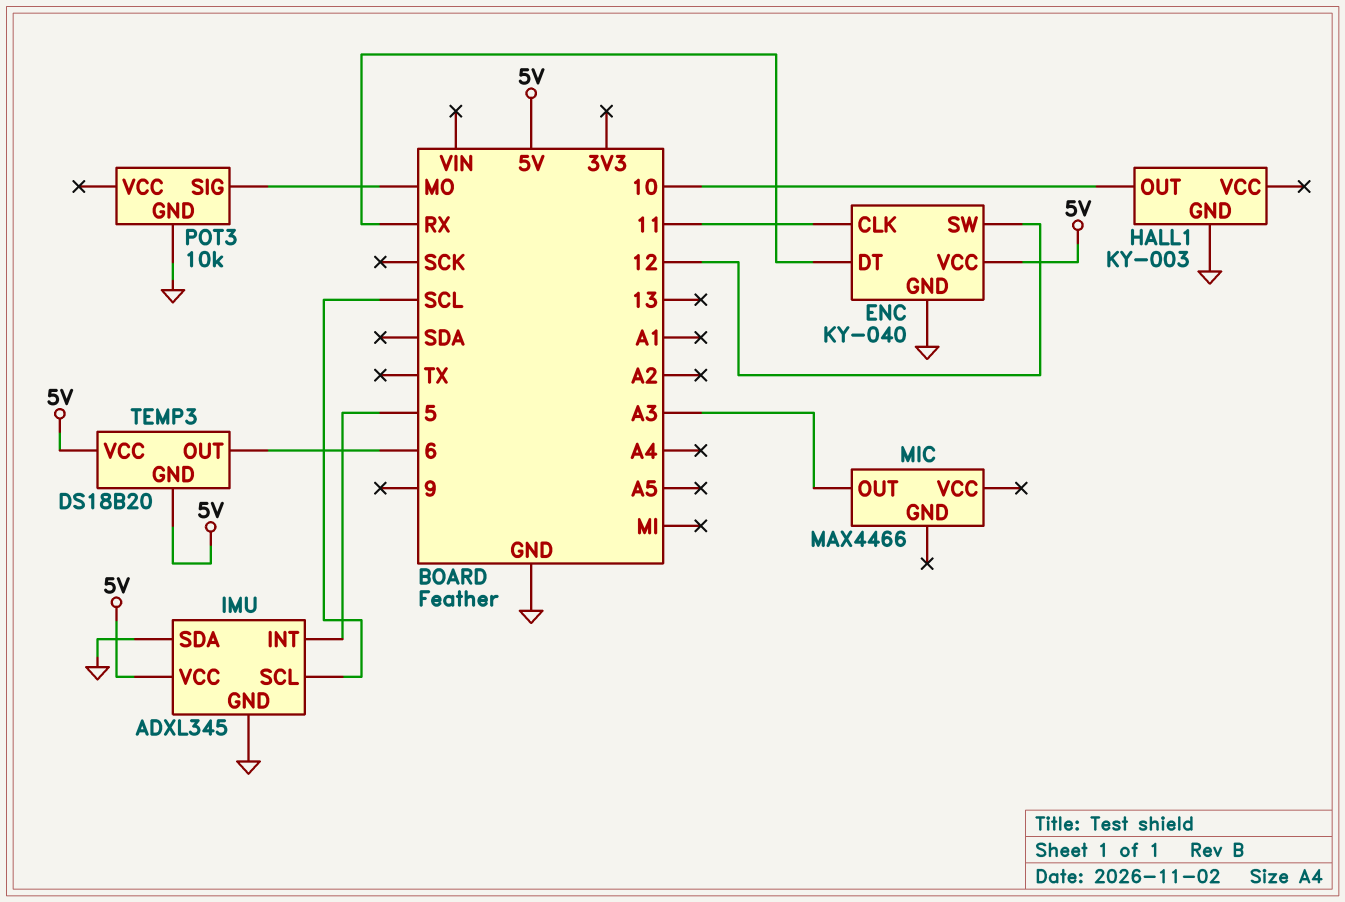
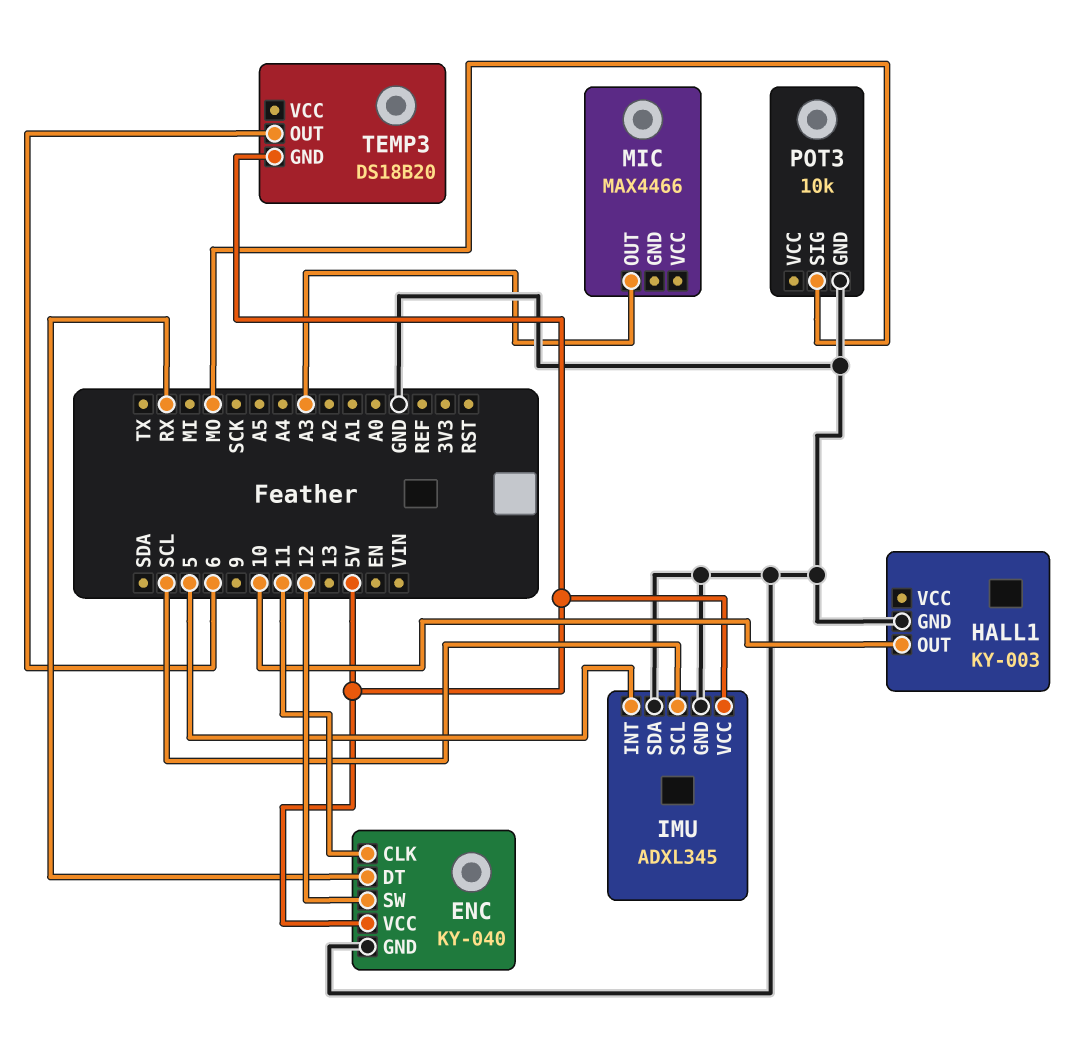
TEMP3 pin VCC: 5V -> none

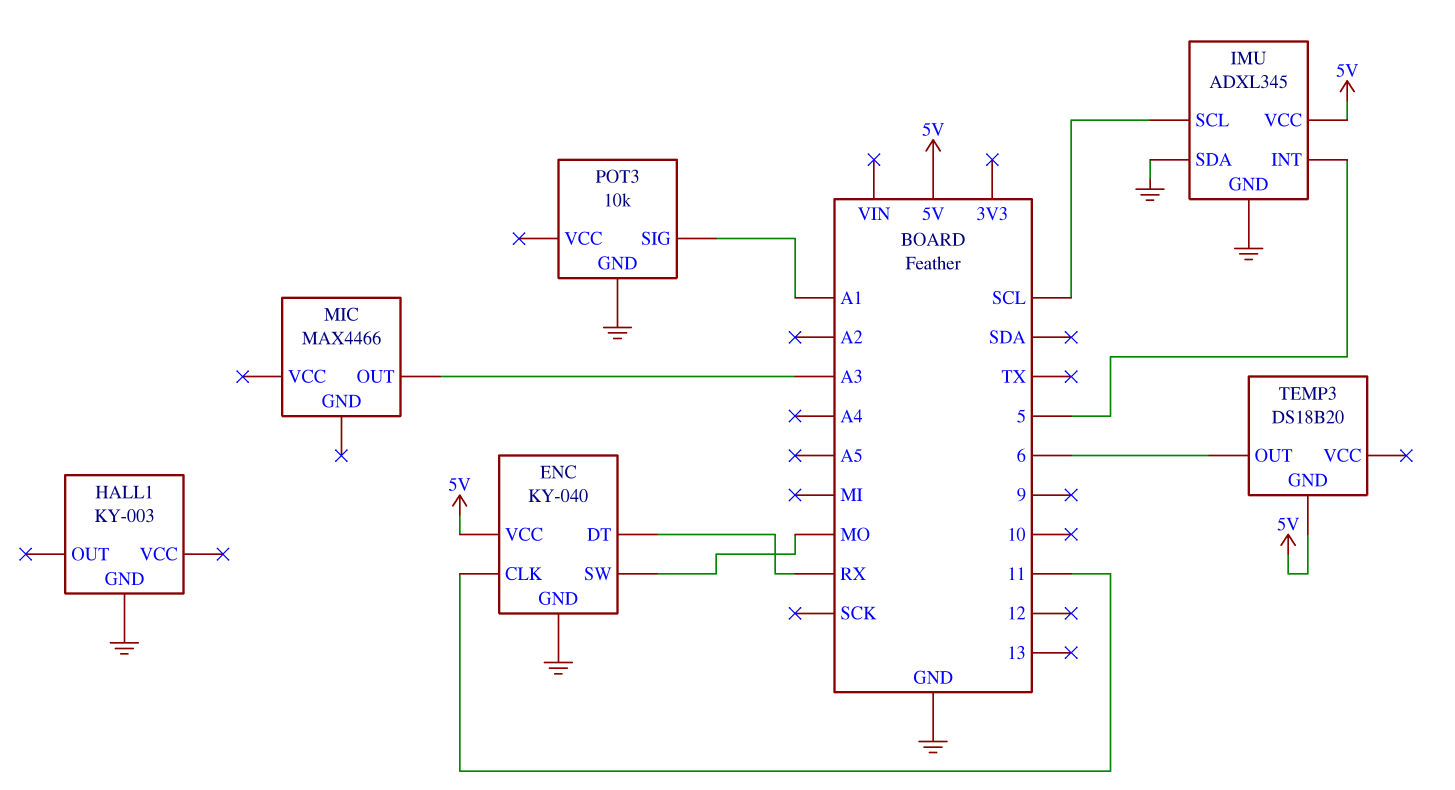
ENC pin SW: 12 -> MO
HALL1 pin OUT: 10 -> none
POT3 pin SIG: MO -> A1

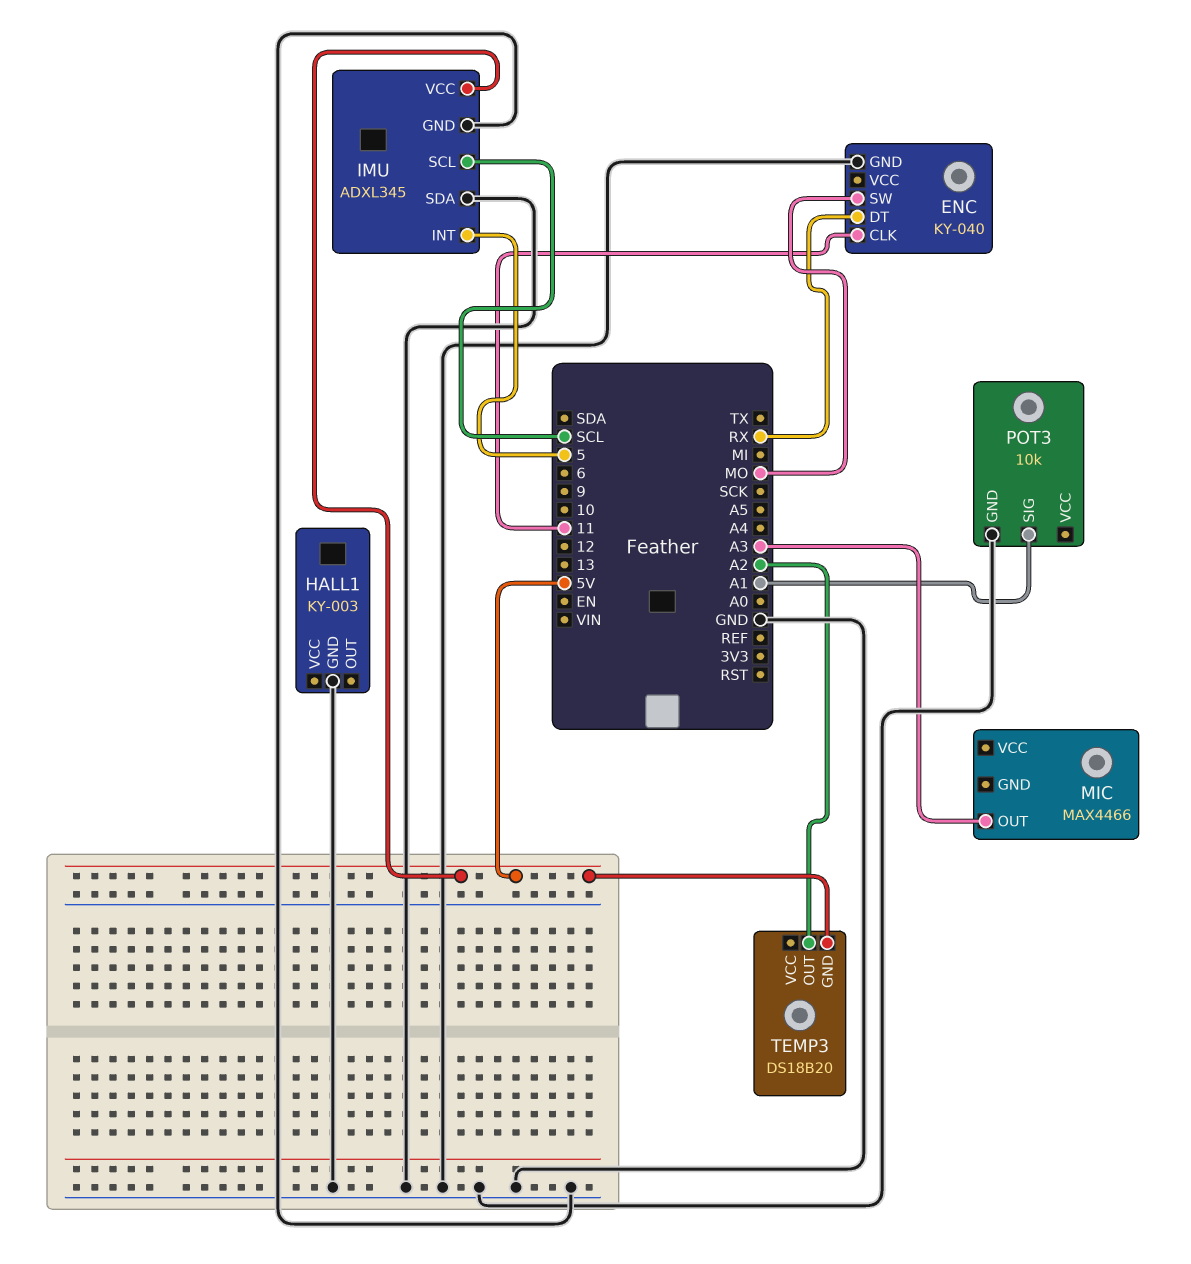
ENC pin VCC: 5V -> none
TEMP3 pin OUT: 6 -> A2

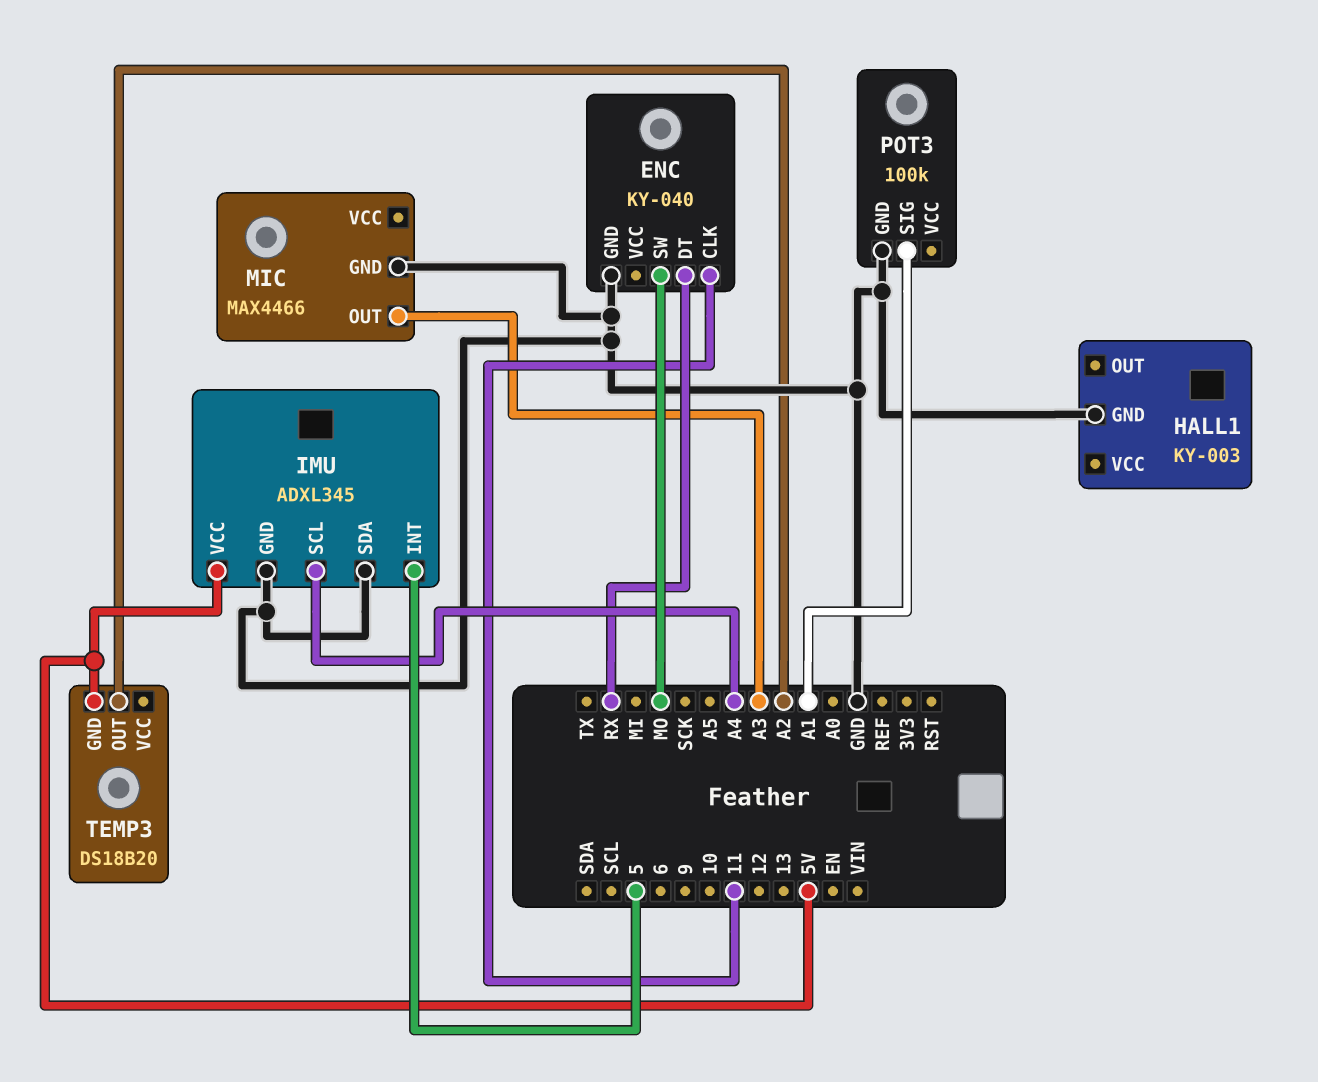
IMU pin SCL: SCL -> A4
MIC pin GND: none -> GND
POT3: 10k -> 100k

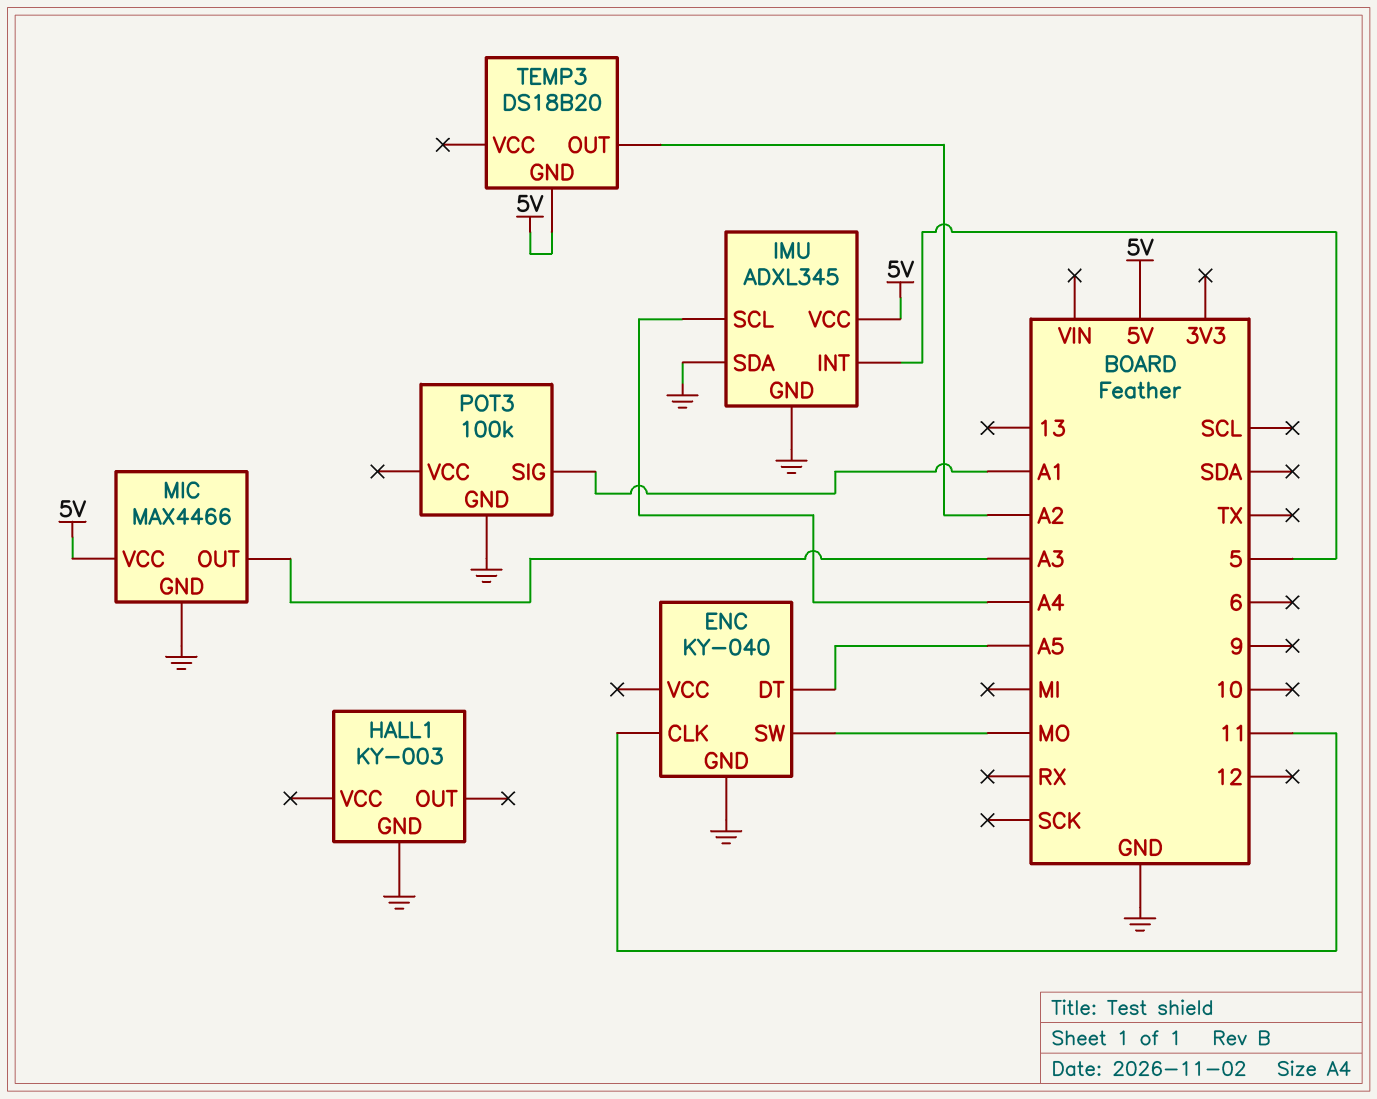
ENC pin DT: RX -> A5
MIC pin VCC: none -> 5V

